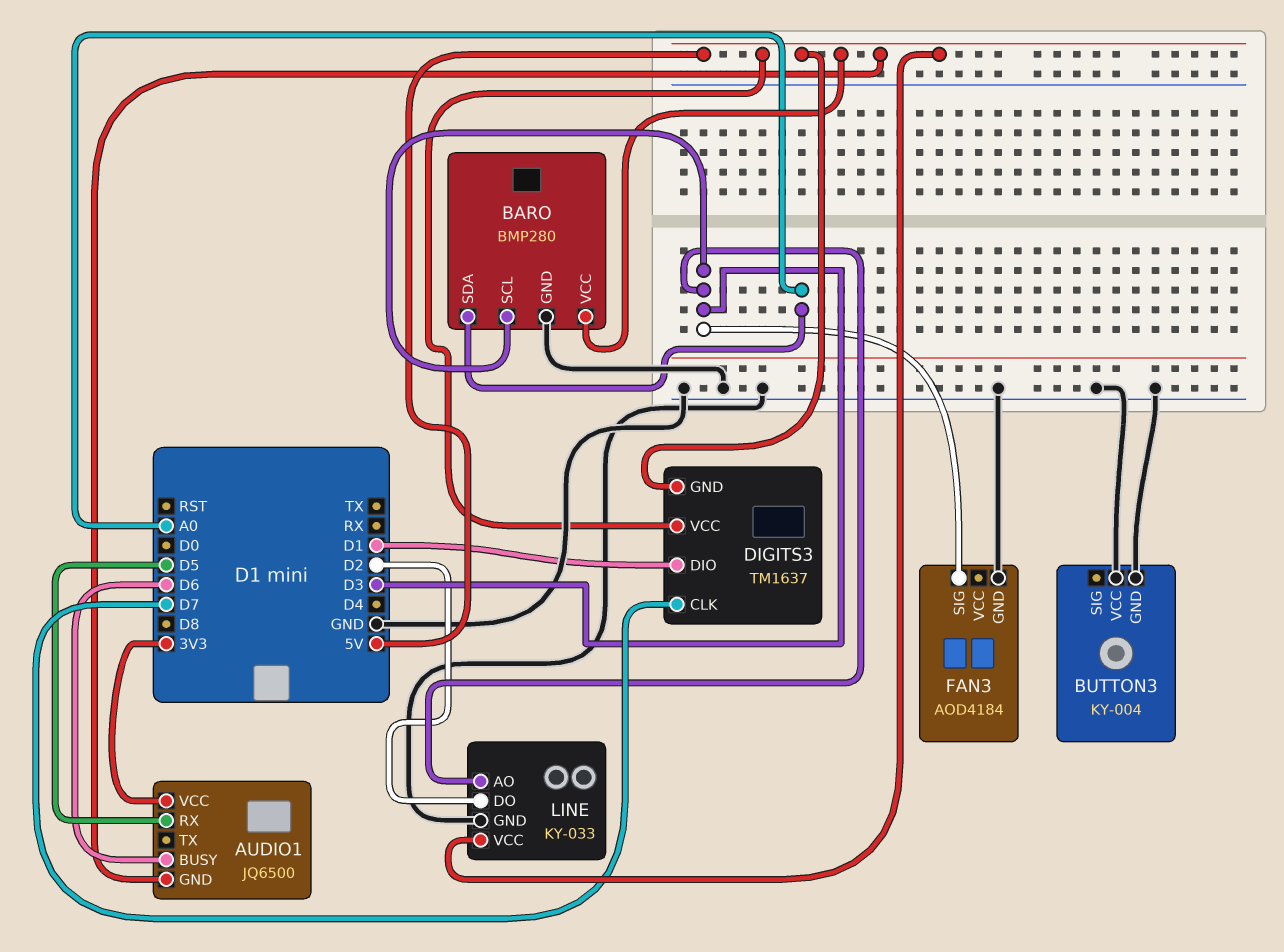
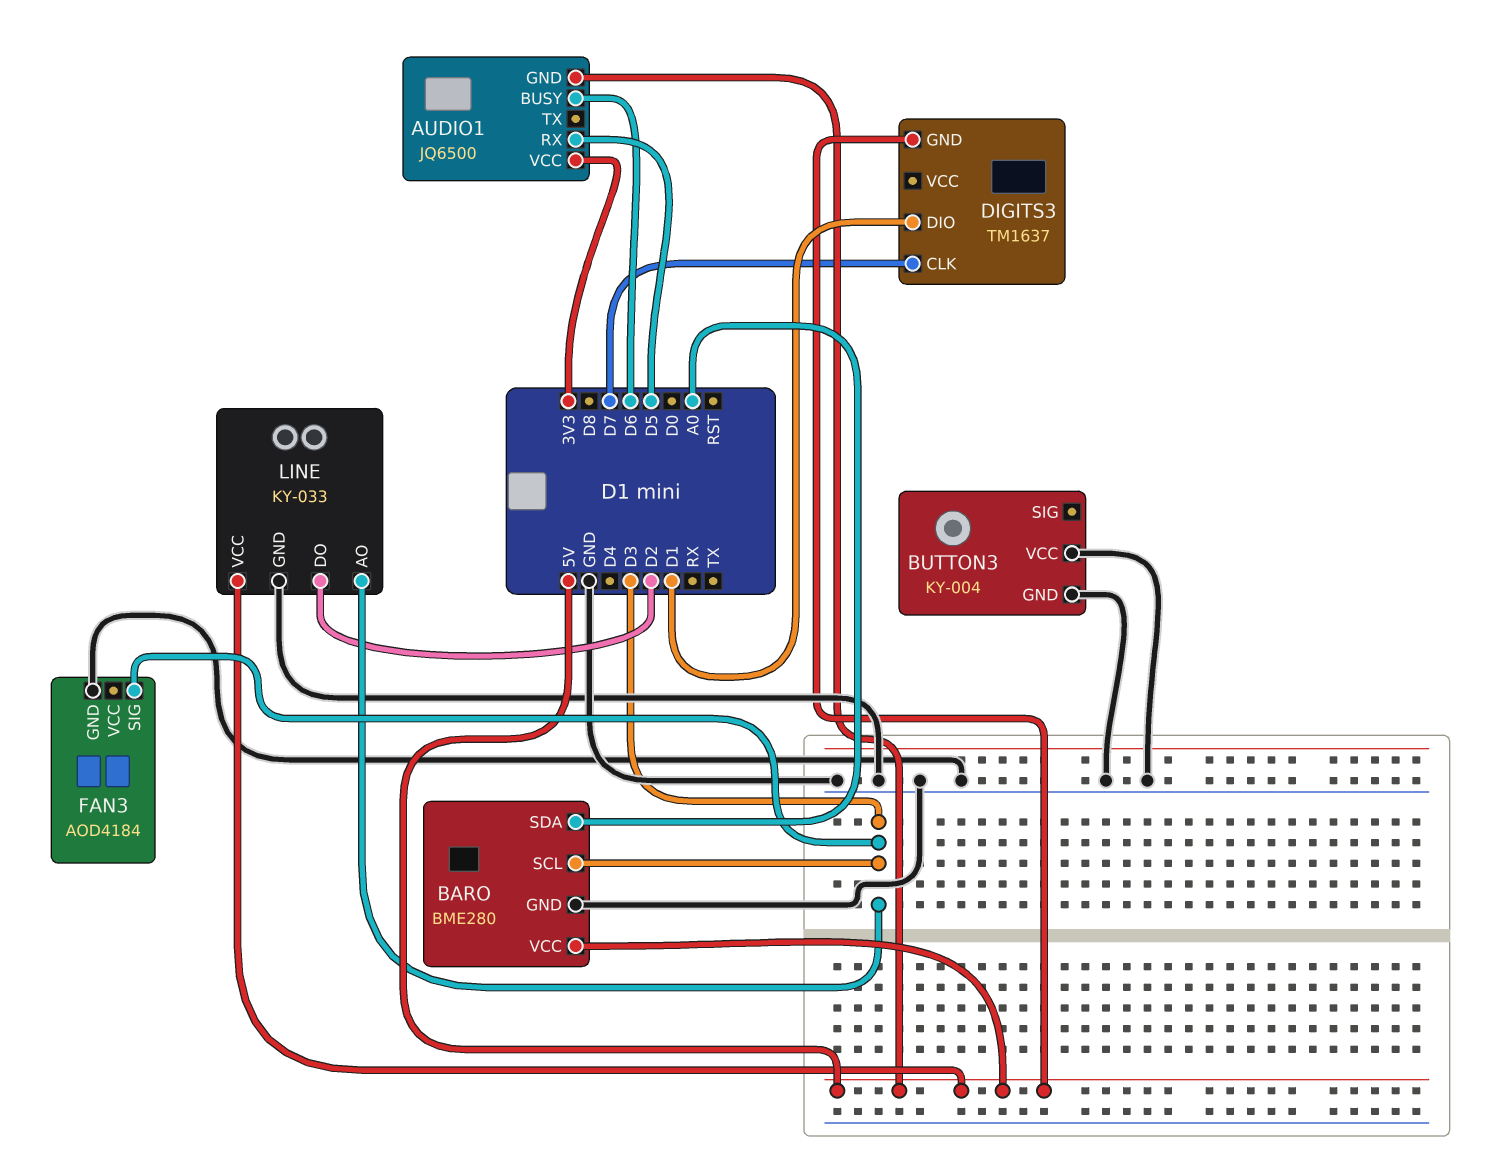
BARO: BMP280 -> BME280
DIGITS3 pin VCC: 5V -> none

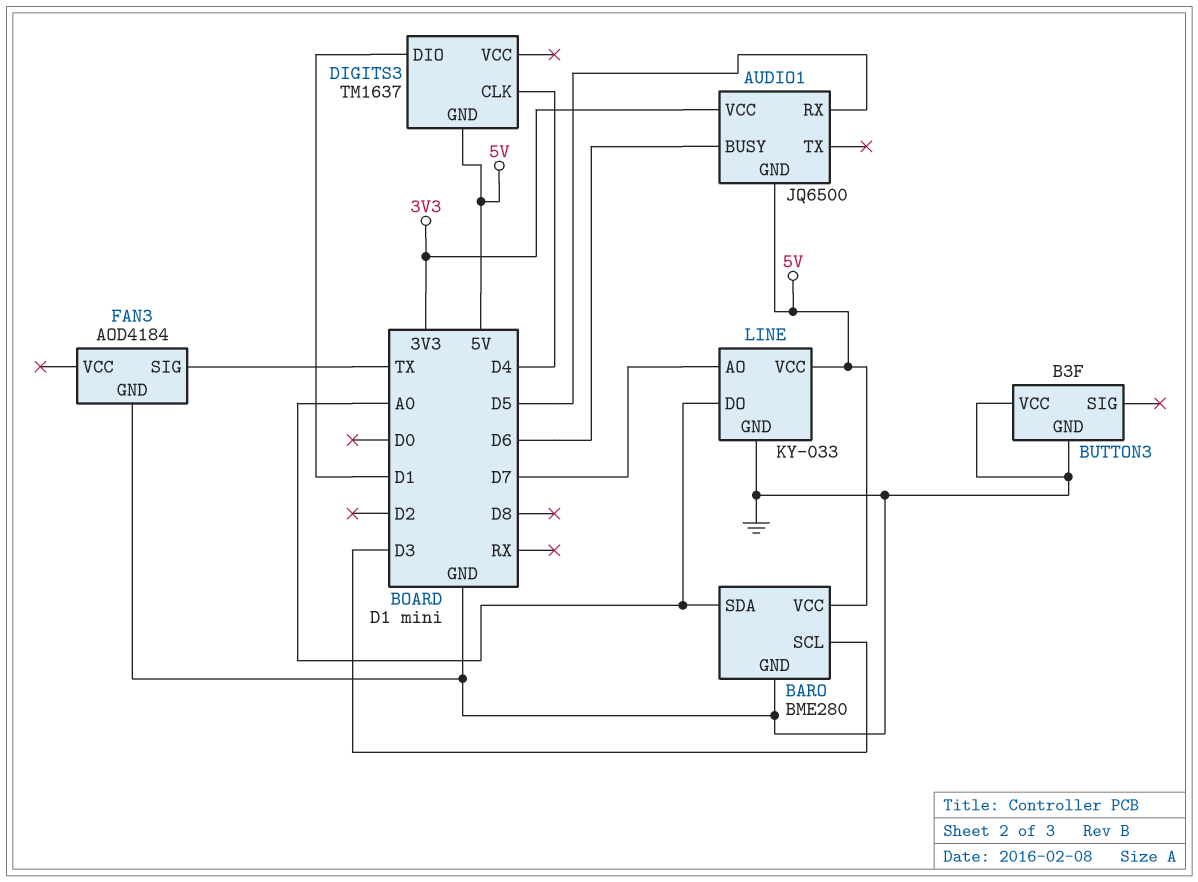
BUTTON3: KY-004 -> B3F
DIGITS3 pin CLK: D7 -> D4
FAN3 pin SIG: D3 -> TX
LINE pin AO: D3 -> D7
LINE pin DO: D2 -> A0

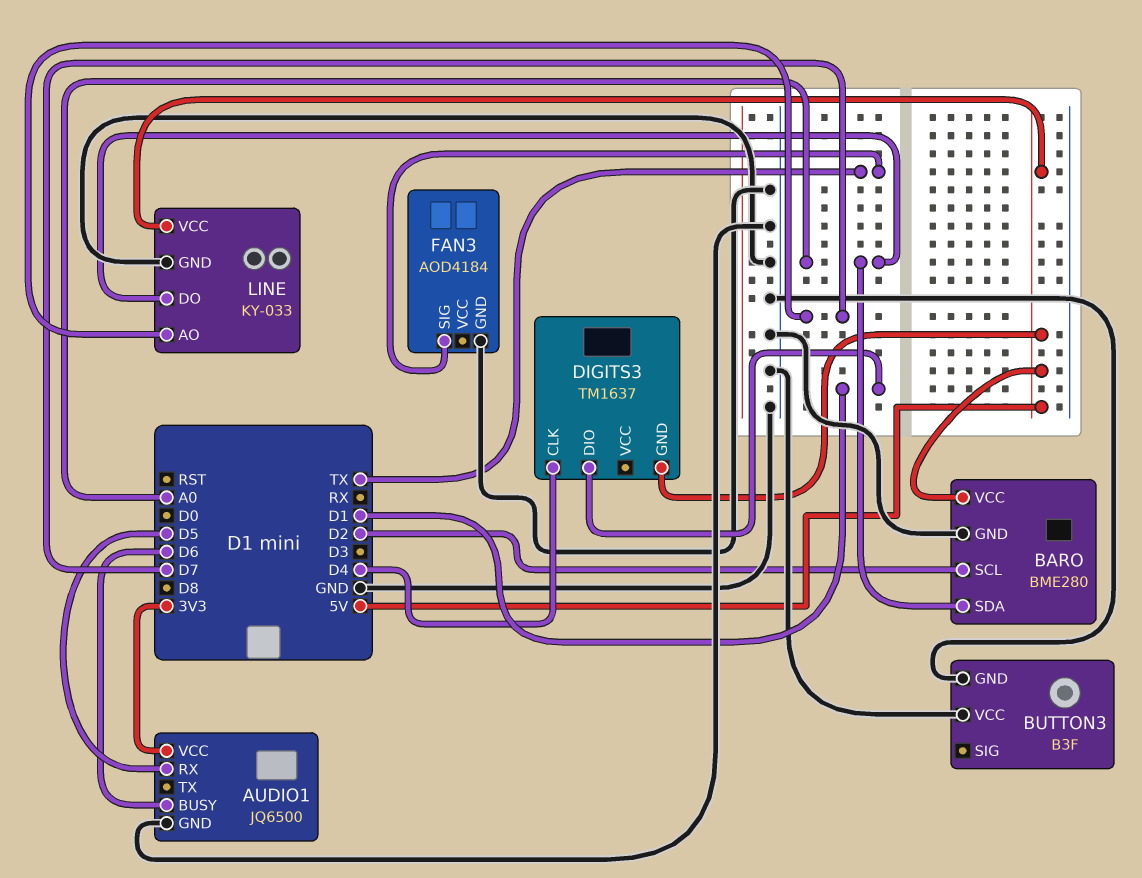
AUDIO1 pin GND: 5V -> GND
BARO pin SCL: D3 -> D2

